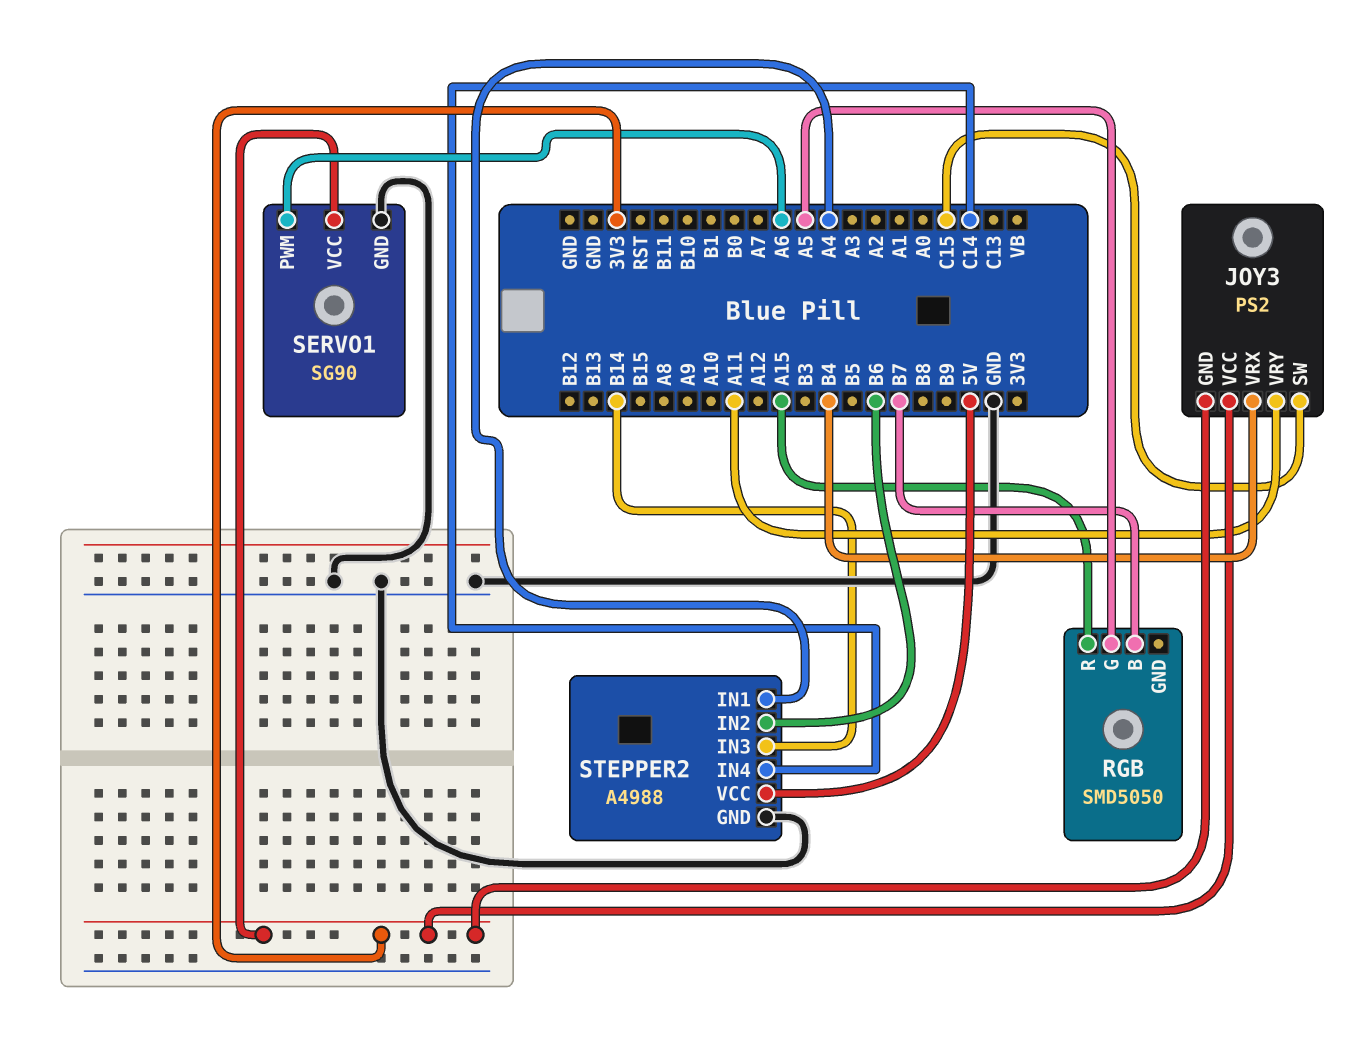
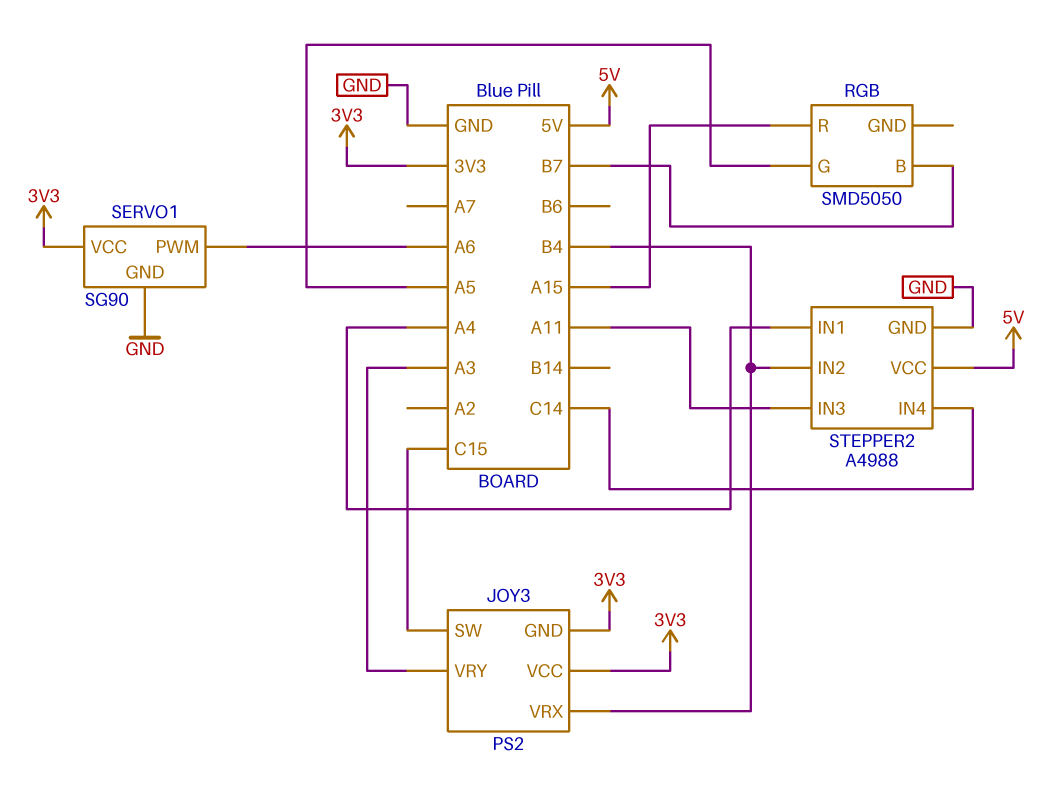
JOY3 pin VRY: A11 -> A3
STEPPER2 pin IN2: B6 -> B4
STEPPER2 pin IN3: B14 -> A11

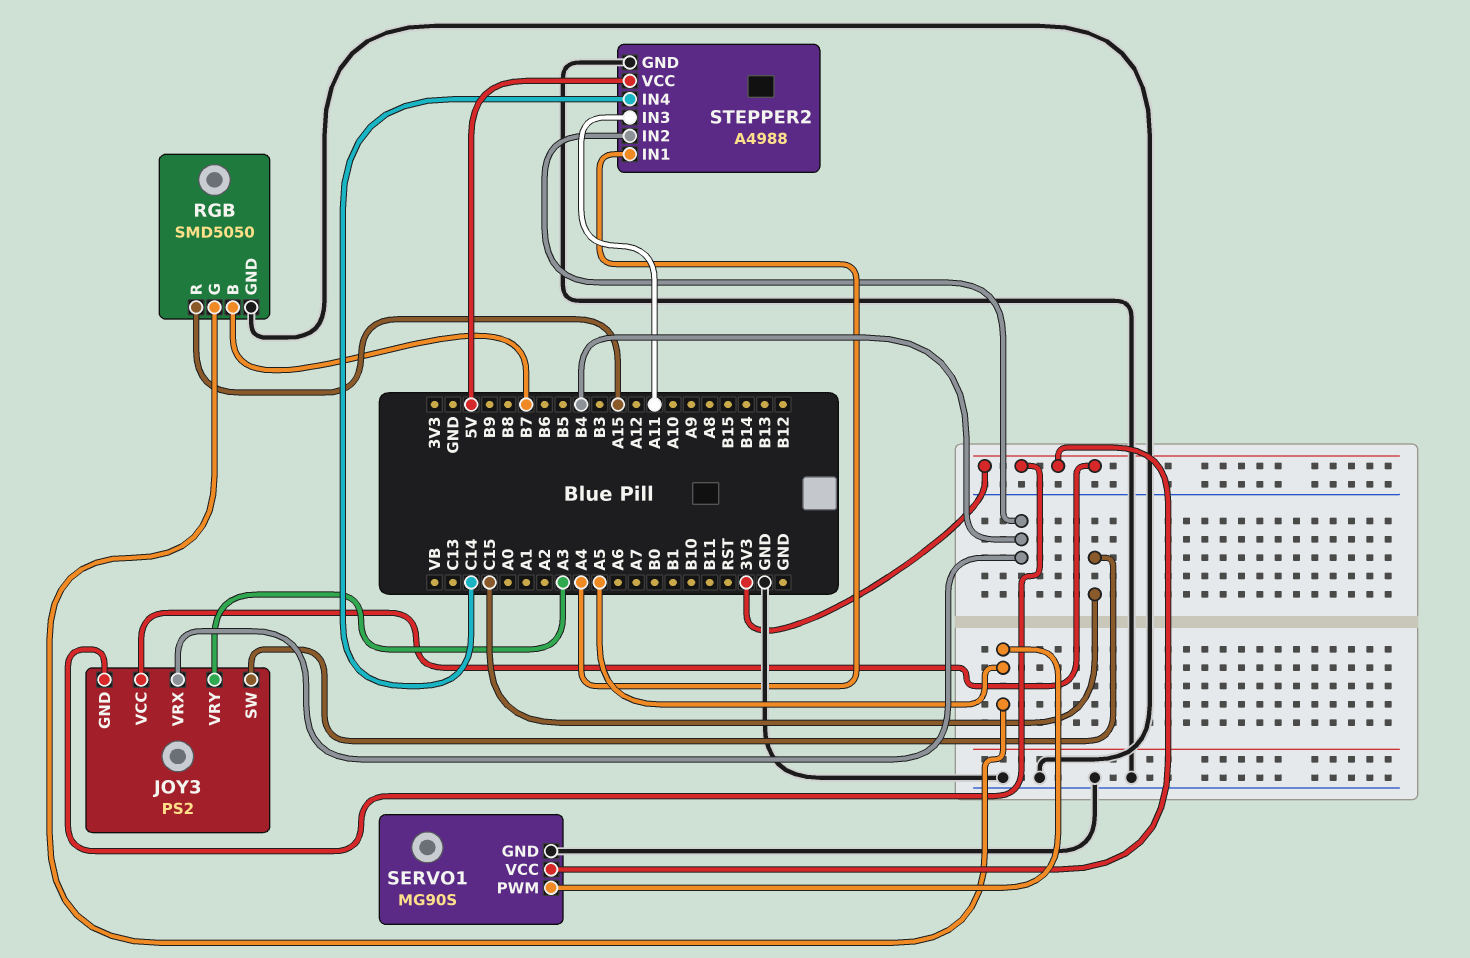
RGB pin GND: none -> GND
SERVO1: SG90 -> MG90S
SERVO1 pin PWM: A6 -> A5

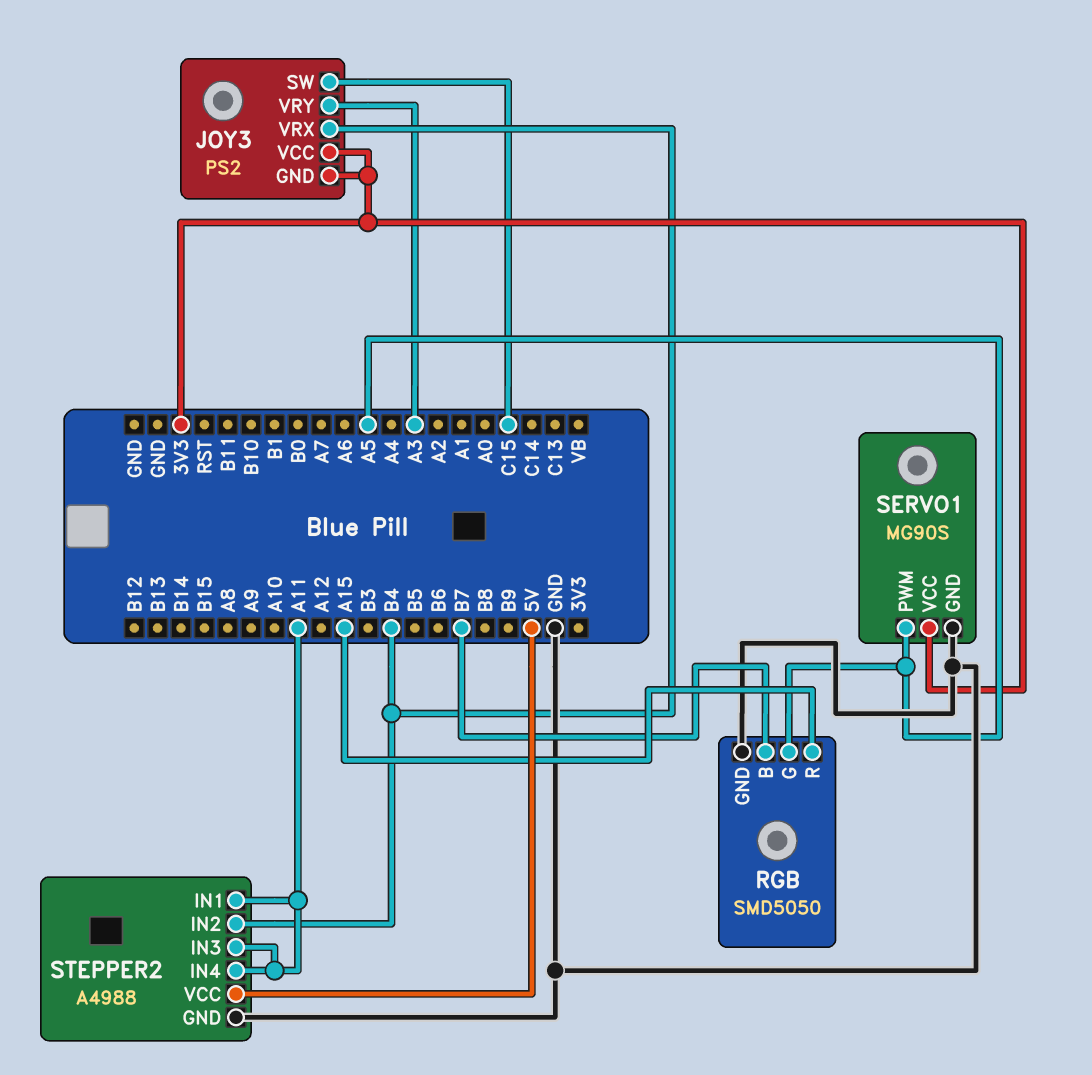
STEPPER2 pin IN1: A4 -> A11
STEPPER2 pin IN4: C14 -> A11

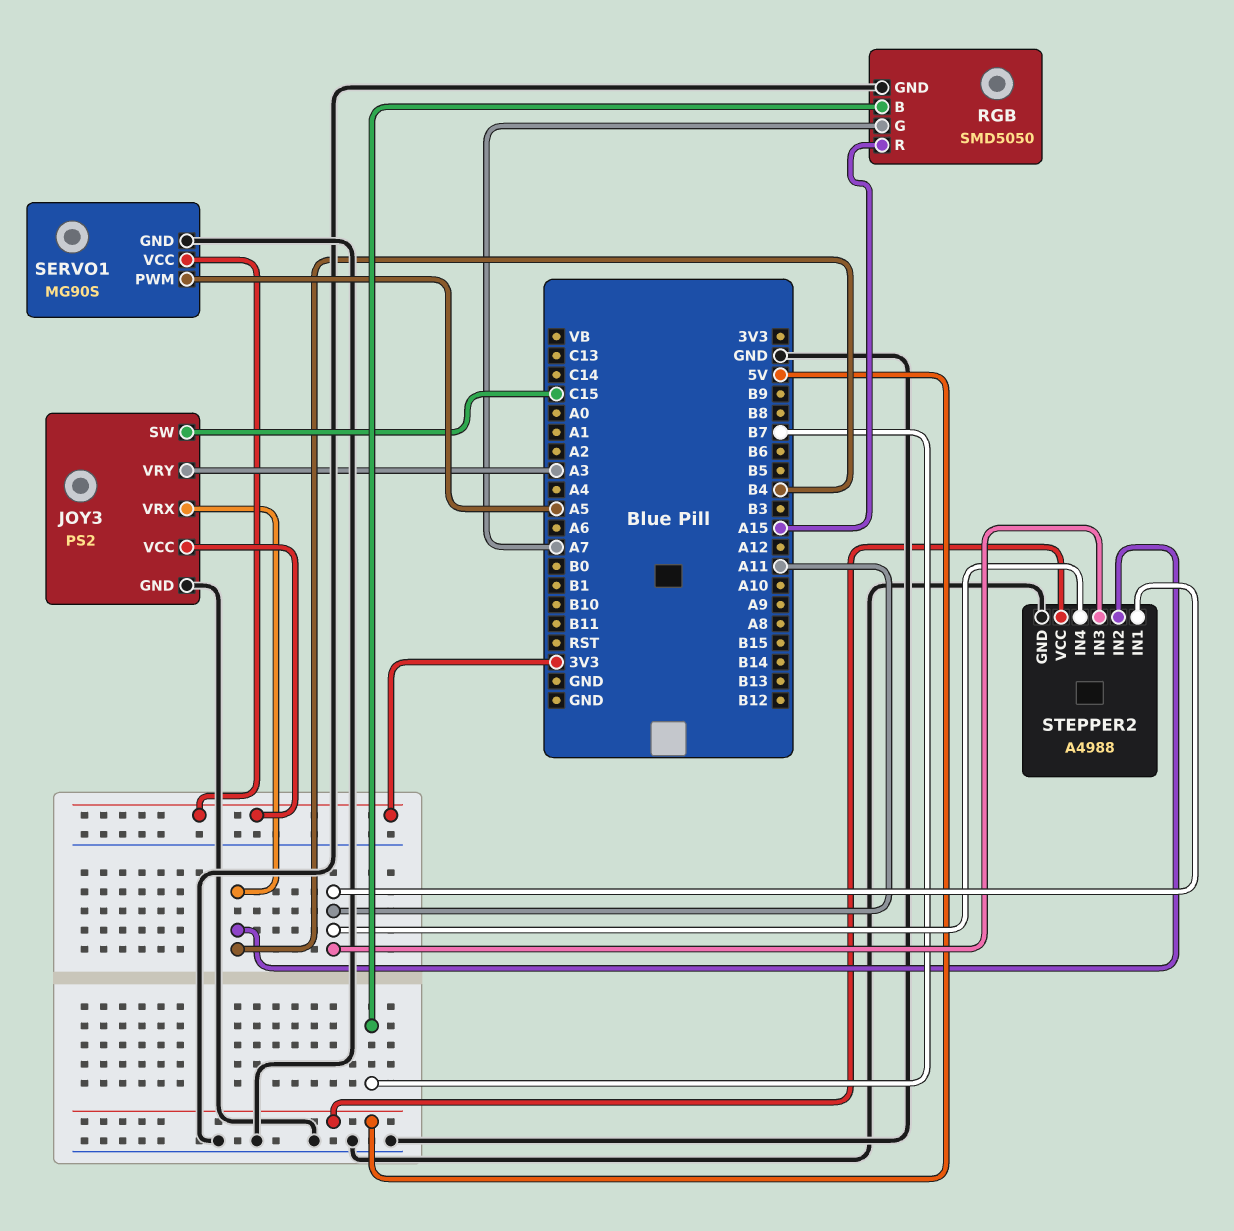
JOY3 pin GND: 3V3 -> GND
RGB pin G: A5 -> A7

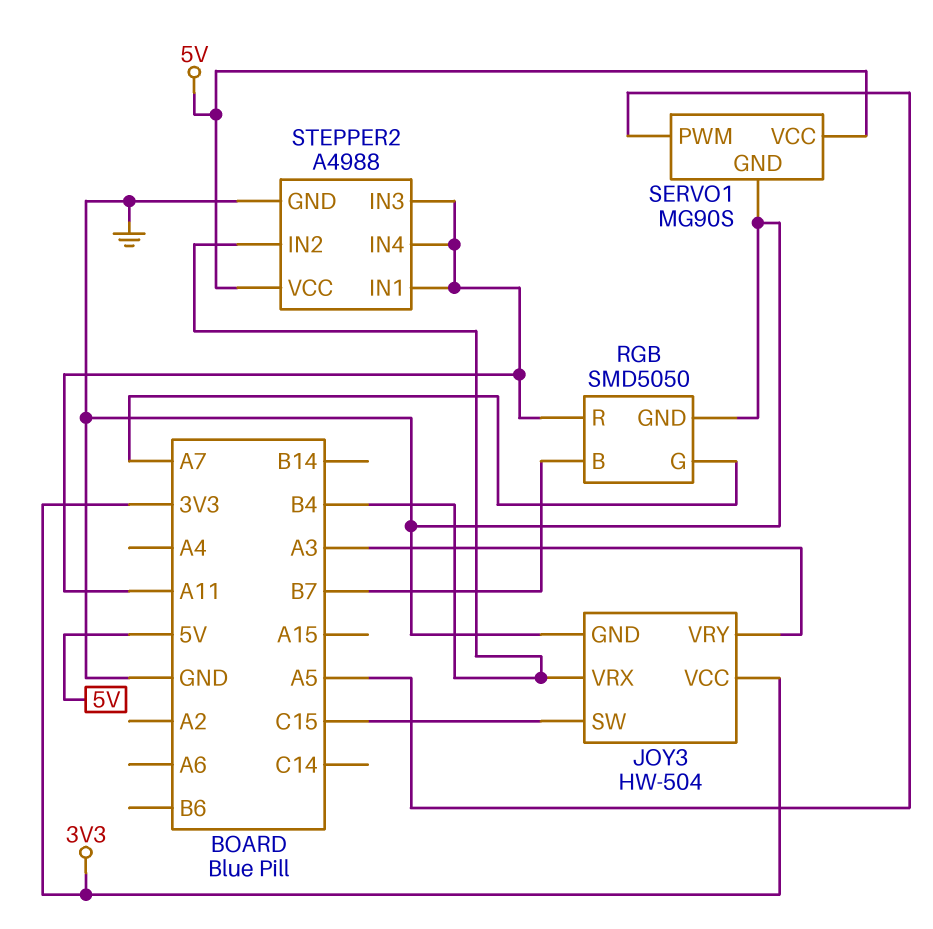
JOY3: PS2 -> HW-504
RGB pin R: A15 -> A11
SERVO1 pin VCC: 3V3 -> 5V

